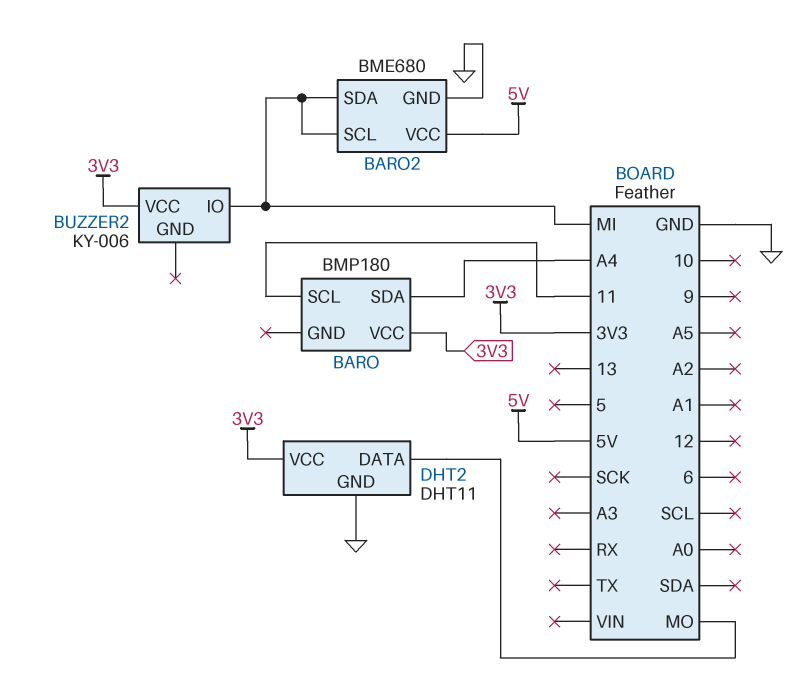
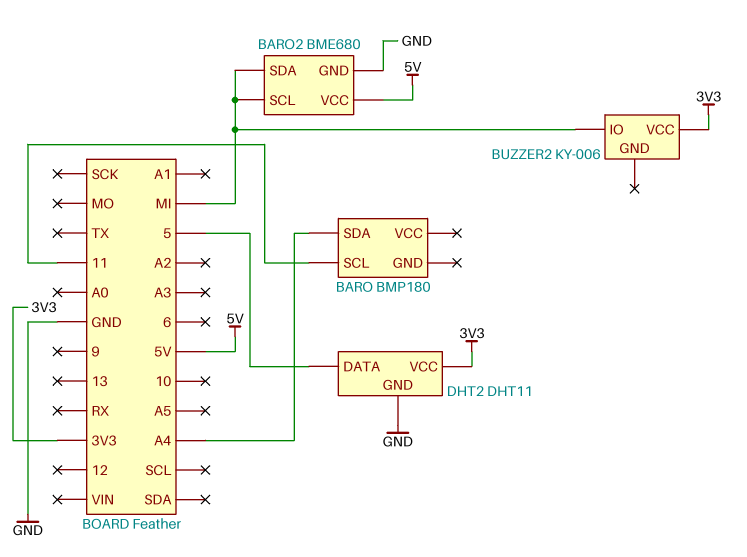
BARO pin VCC: 3V3 -> none
DHT2 pin DATA: MO -> 5

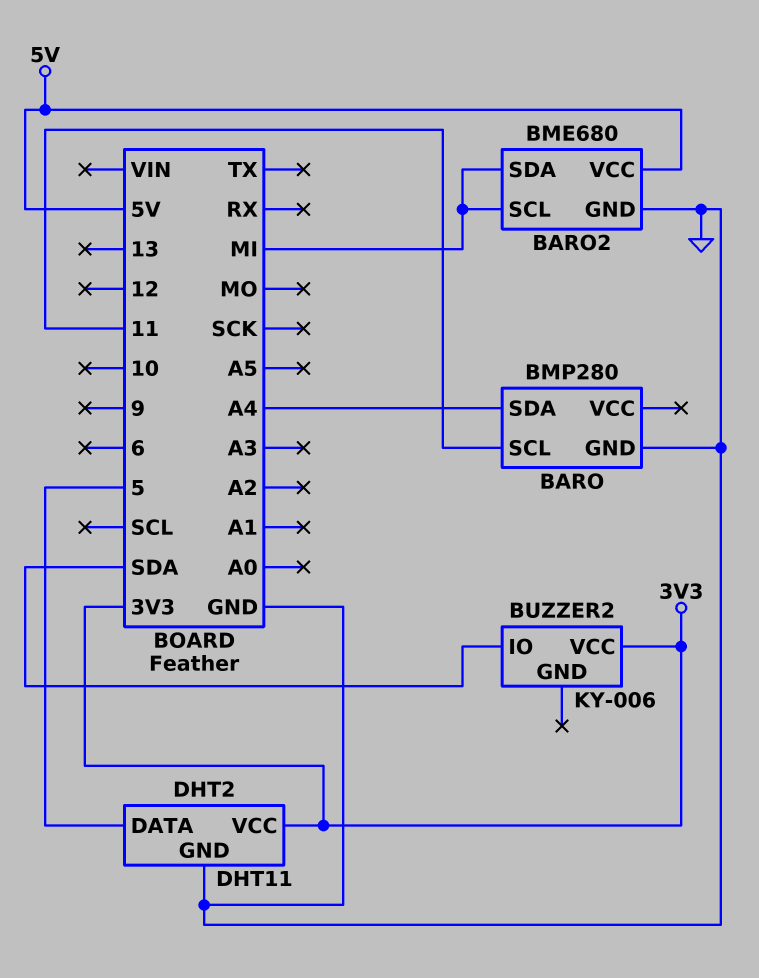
BARO: BMP180 -> BMP280
BARO pin GND: none -> GND
BUZZER2 pin IO: MI -> SDA

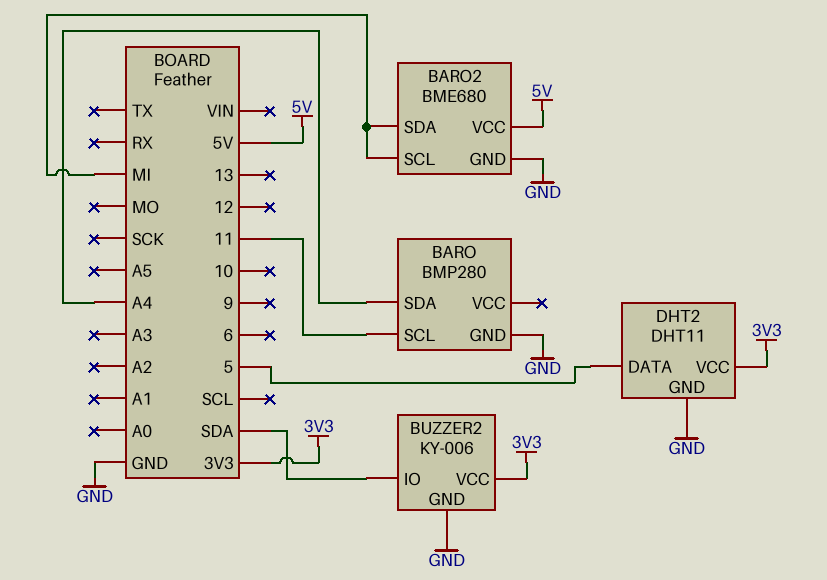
BUZZER2 pin GND: none -> GND

